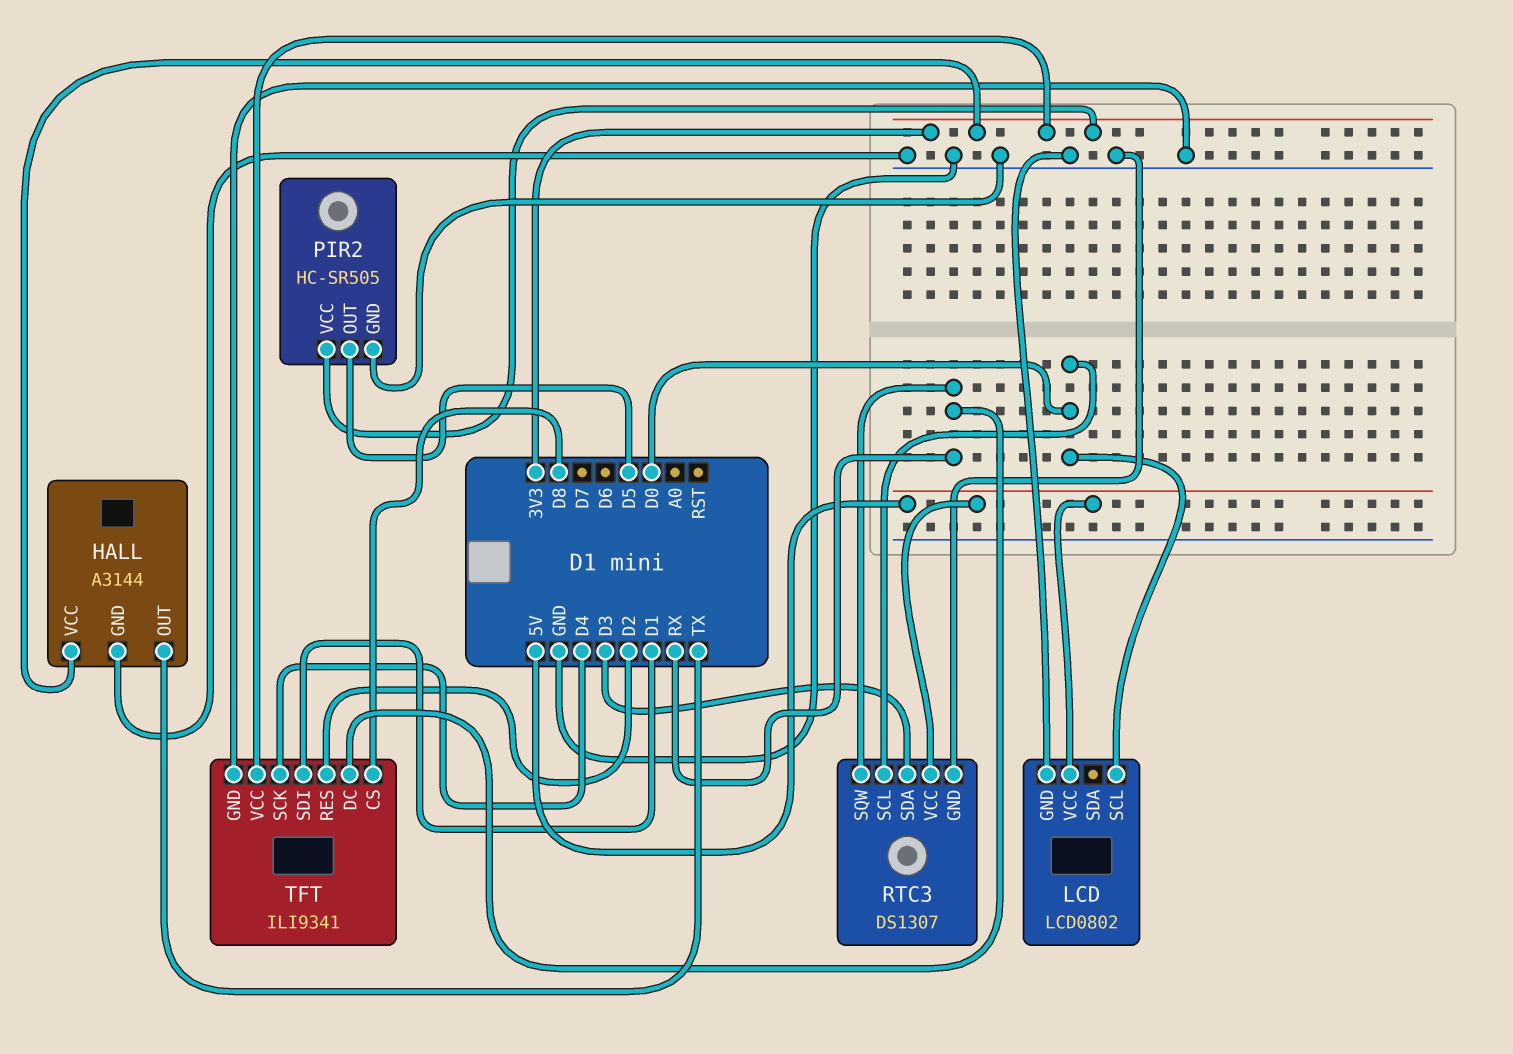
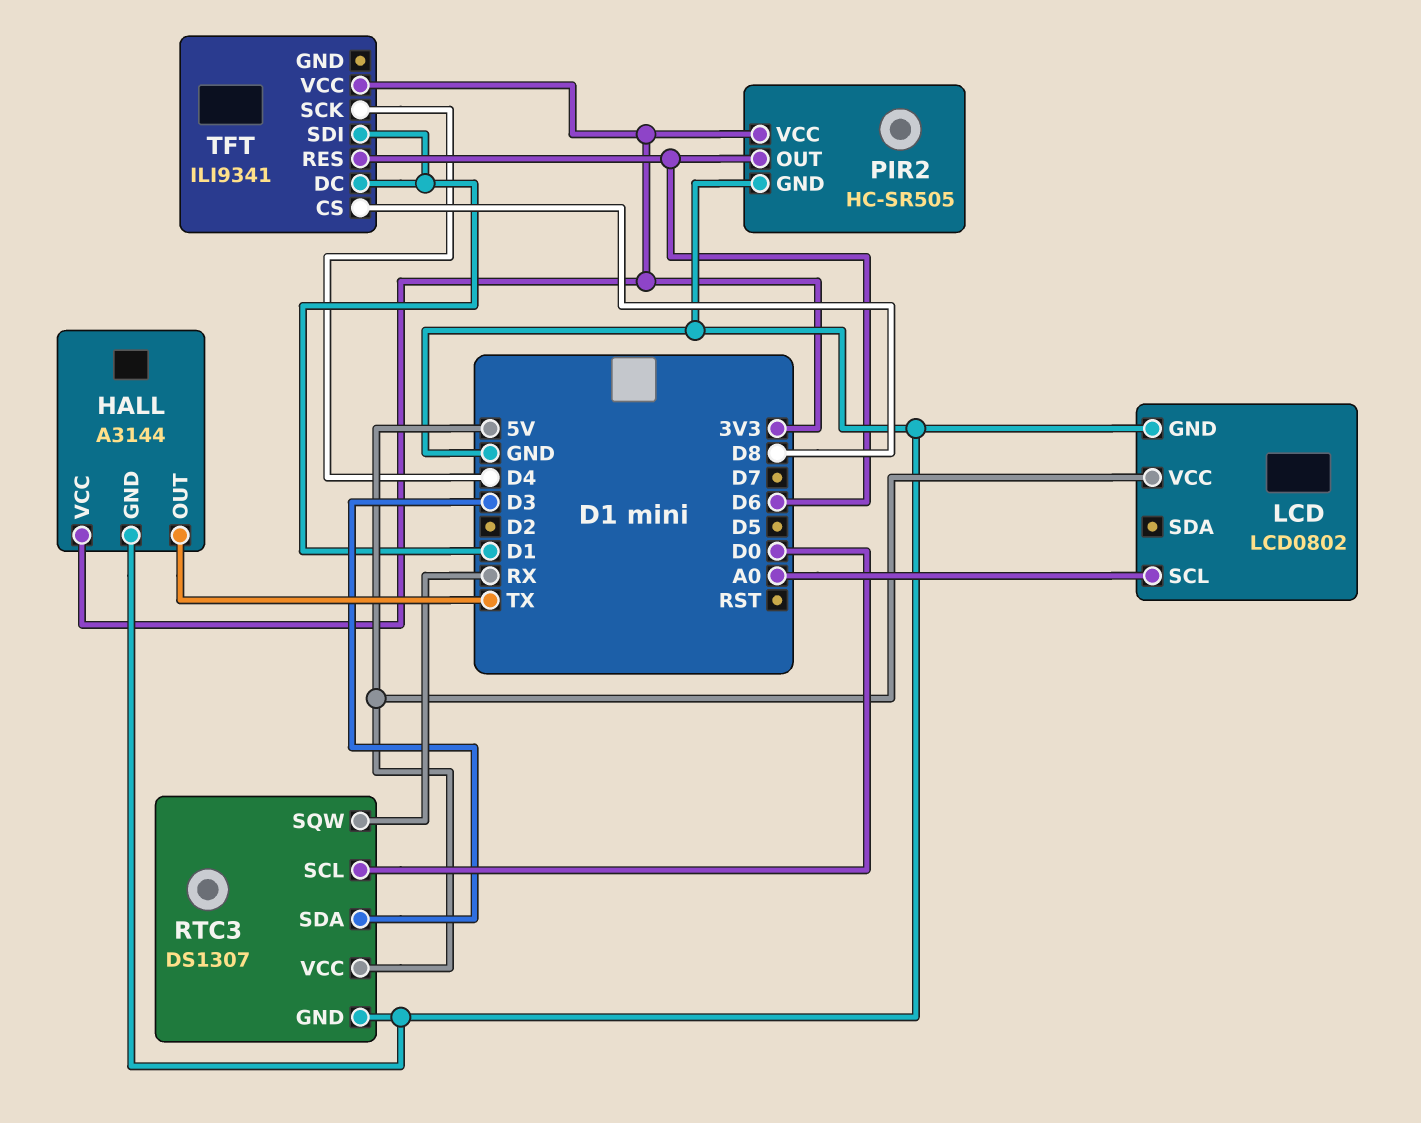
LCD pin SCL: D0 -> A0
PIR2 pin OUT: D5 -> D6
TFT pin DC: RX -> D1
TFT pin GND: GND -> none
TFT pin RES: D2 -> D6

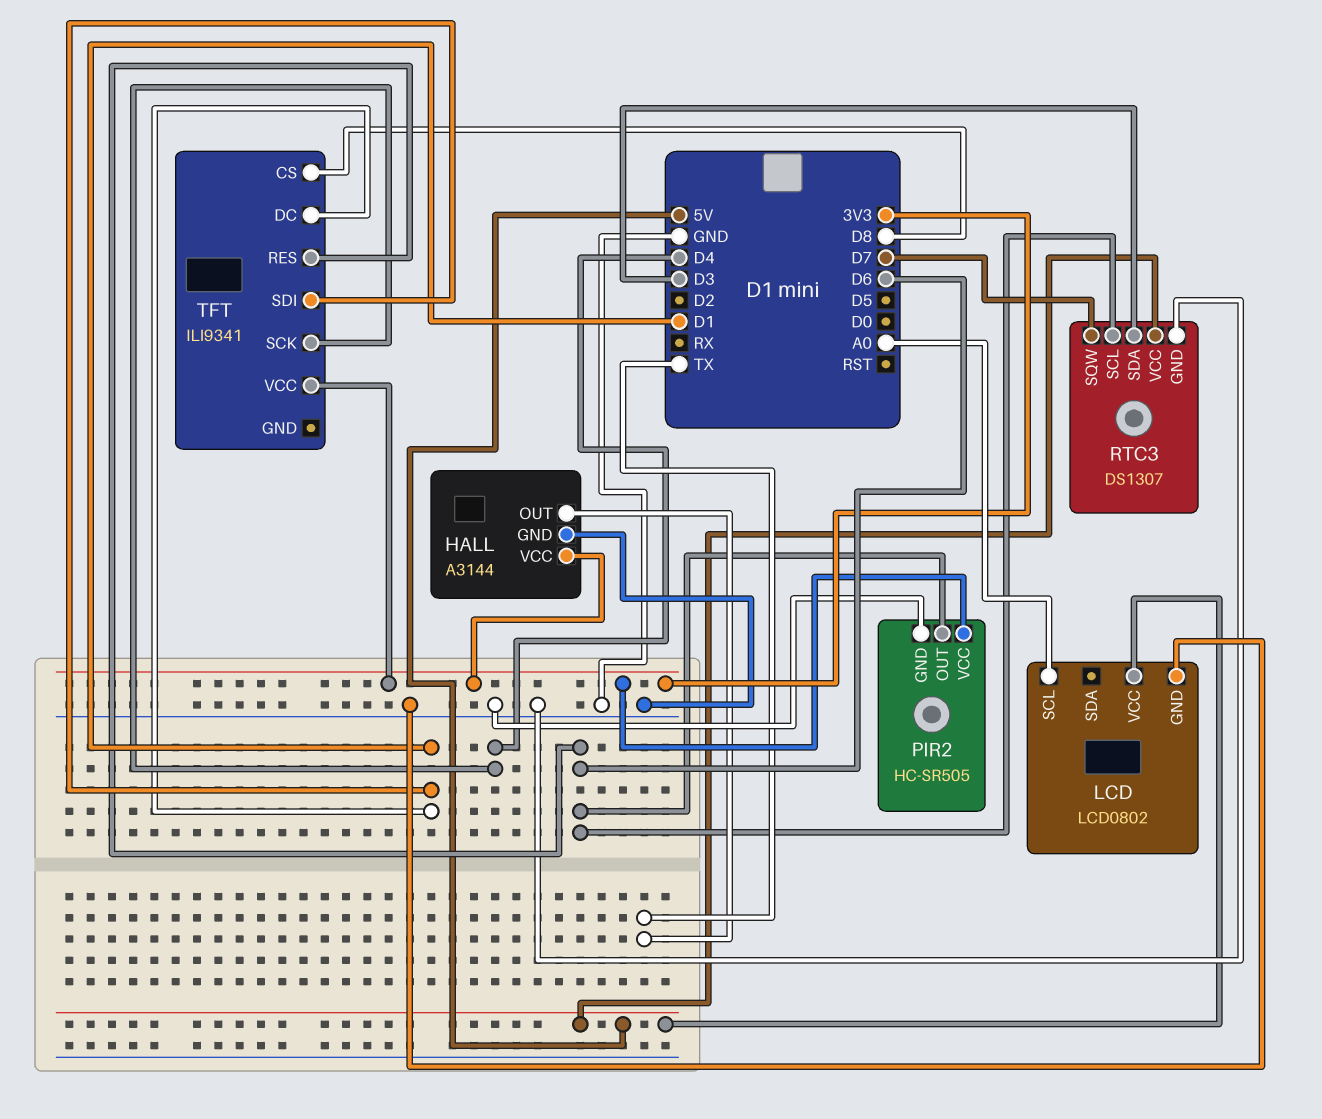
RTC3 pin SCL: D0 -> D6
RTC3 pin SQW: RX -> D7

